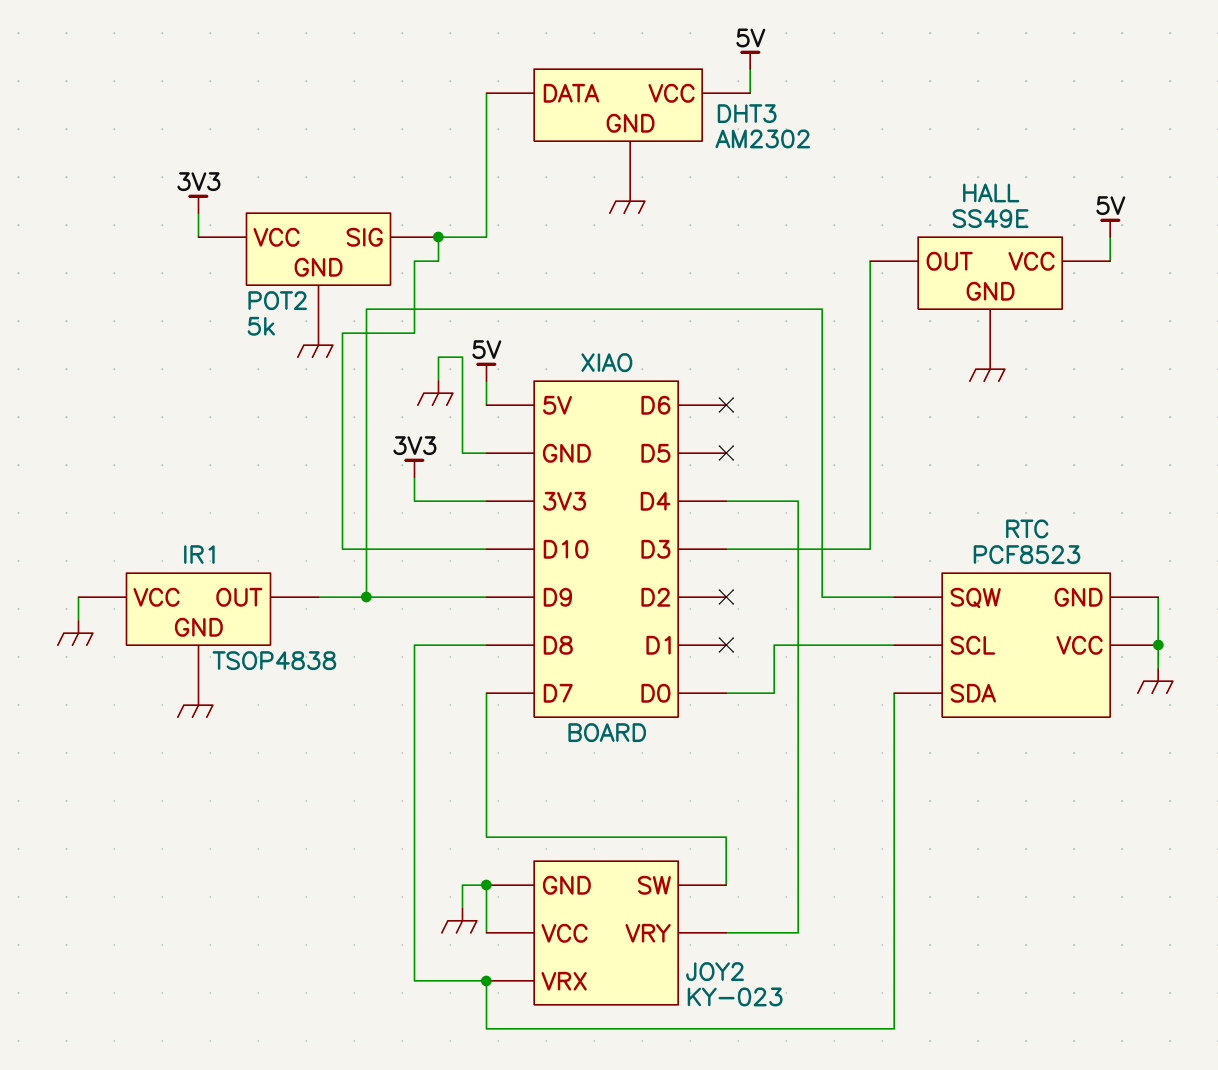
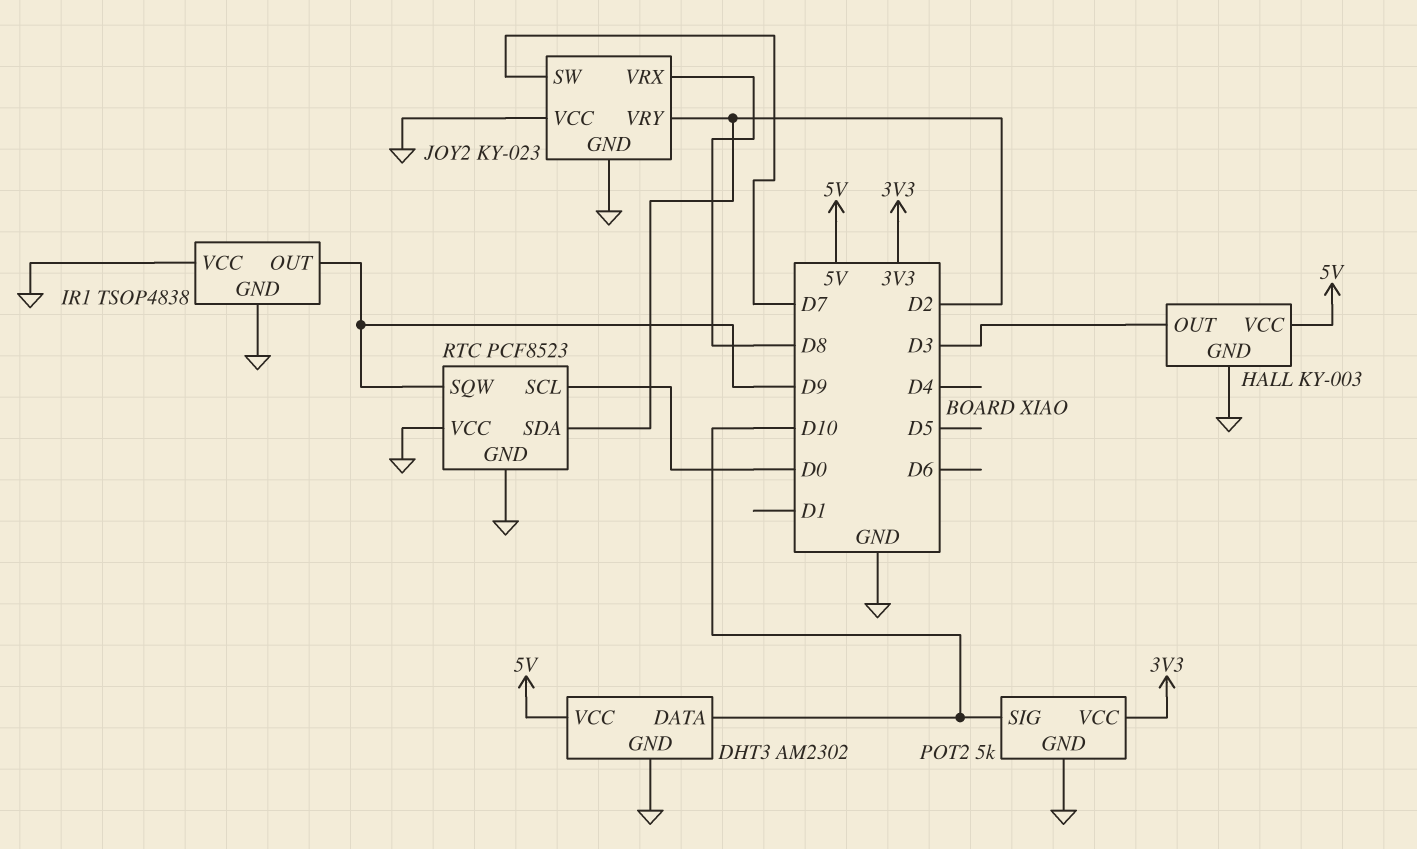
HALL: SS49E -> KY-003
JOY2 pin VRY: D4 -> D2
RTC pin SDA: D8 -> D2

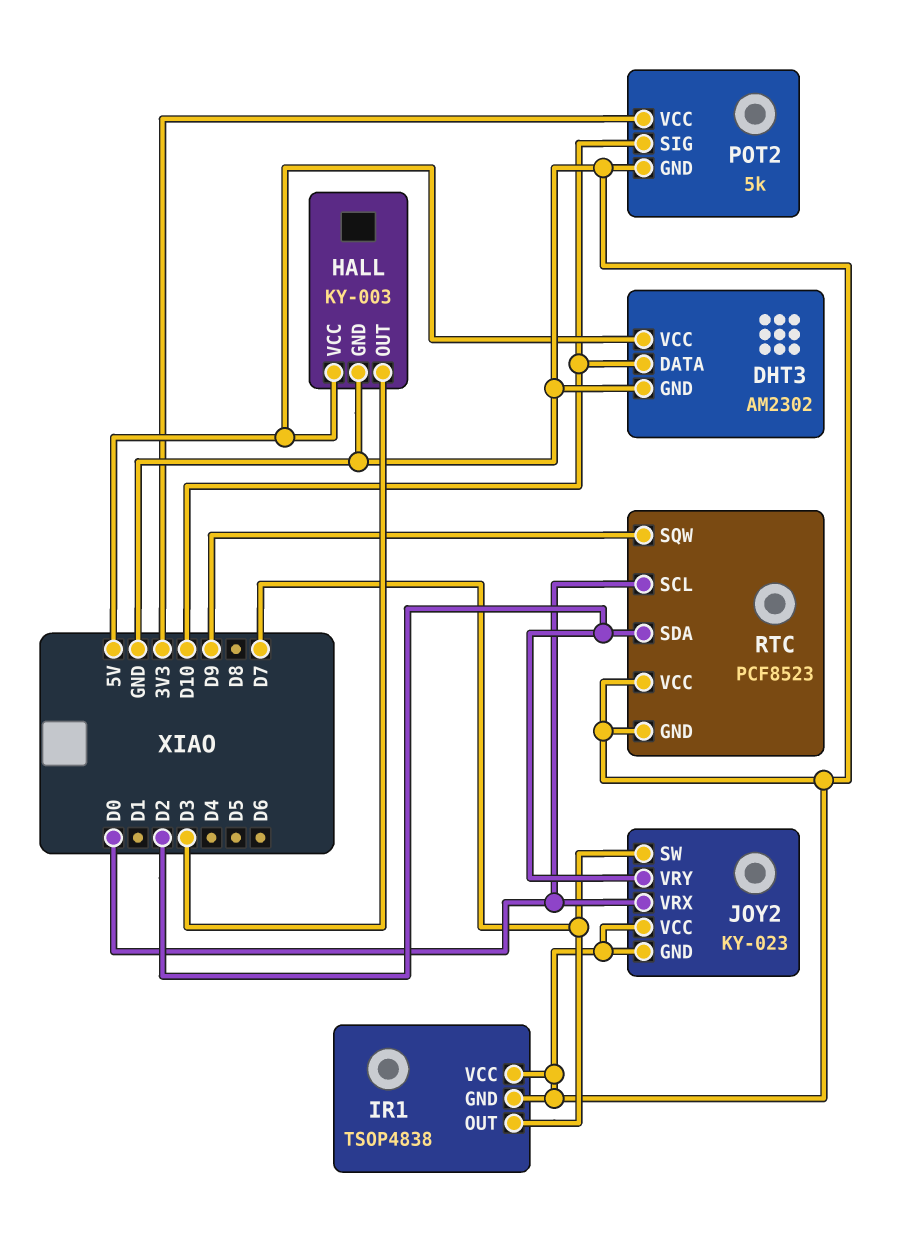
IR1 pin OUT: D9 -> D7
JOY2 pin VRX: D8 -> D0

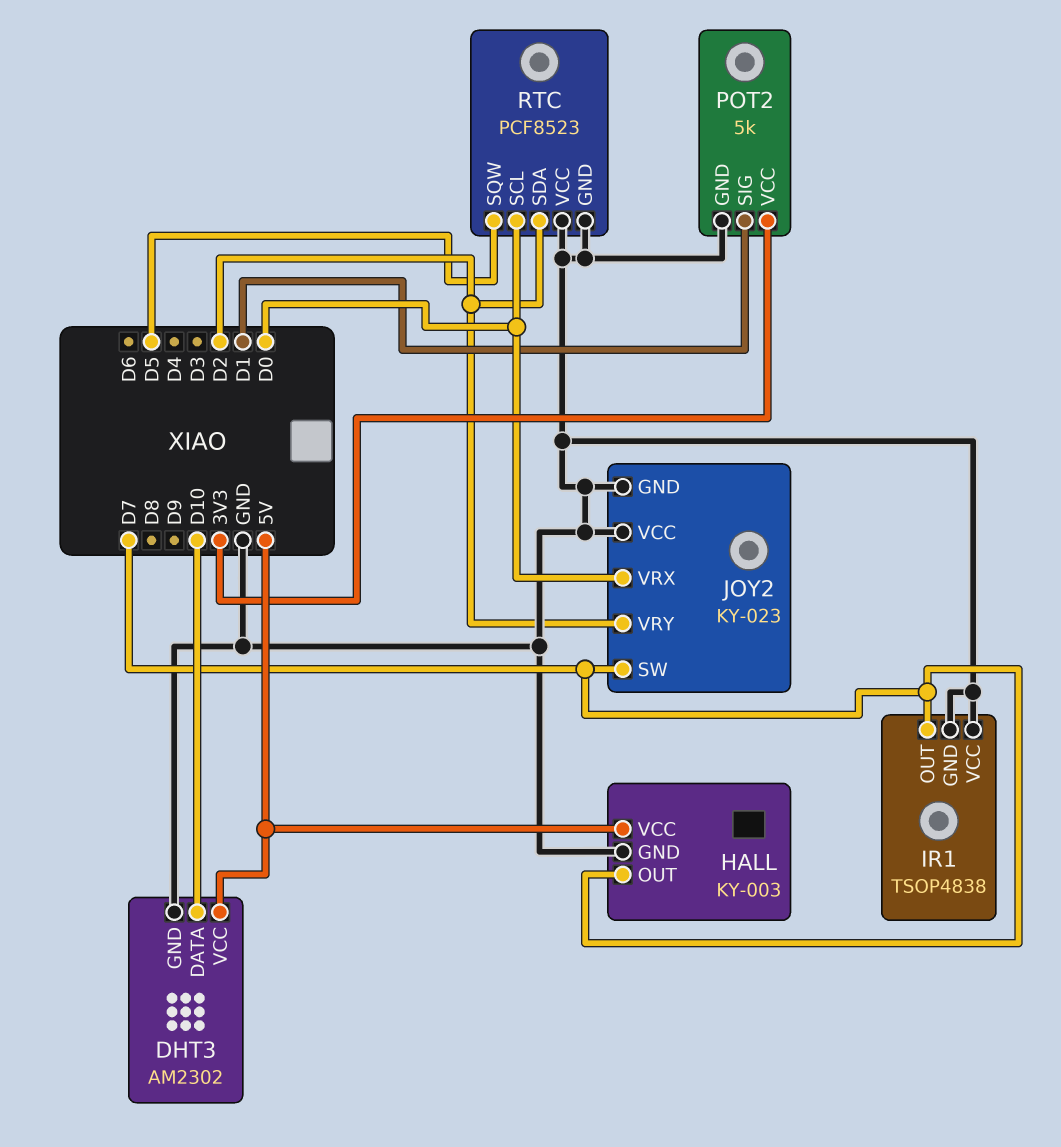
HALL pin OUT: D3 -> D7
POT2 pin SIG: D10 -> D1
RTC pin SQW: D9 -> D5

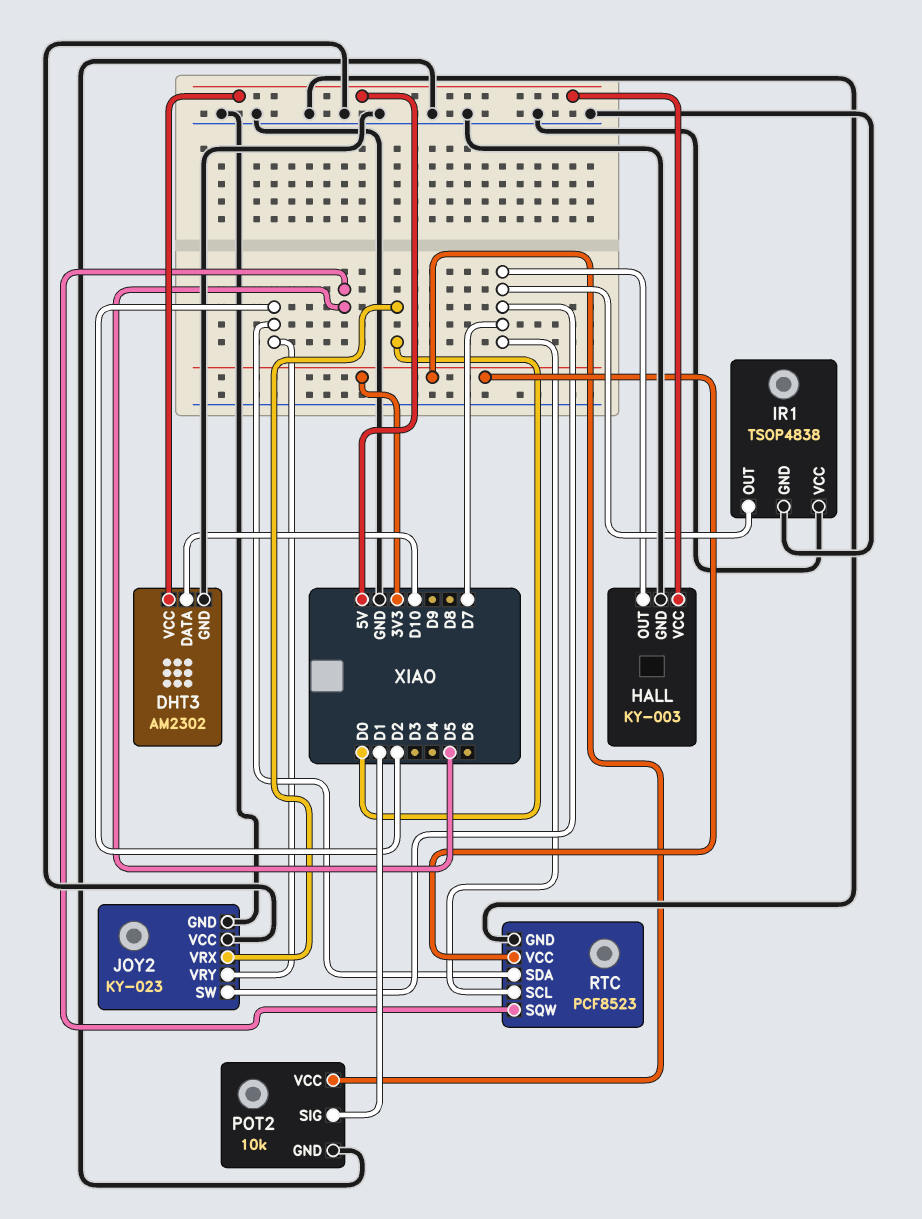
POT2: 5k -> 10k
RTC pin SCL: D0 -> D7
RTC pin VCC: GND -> 3V3

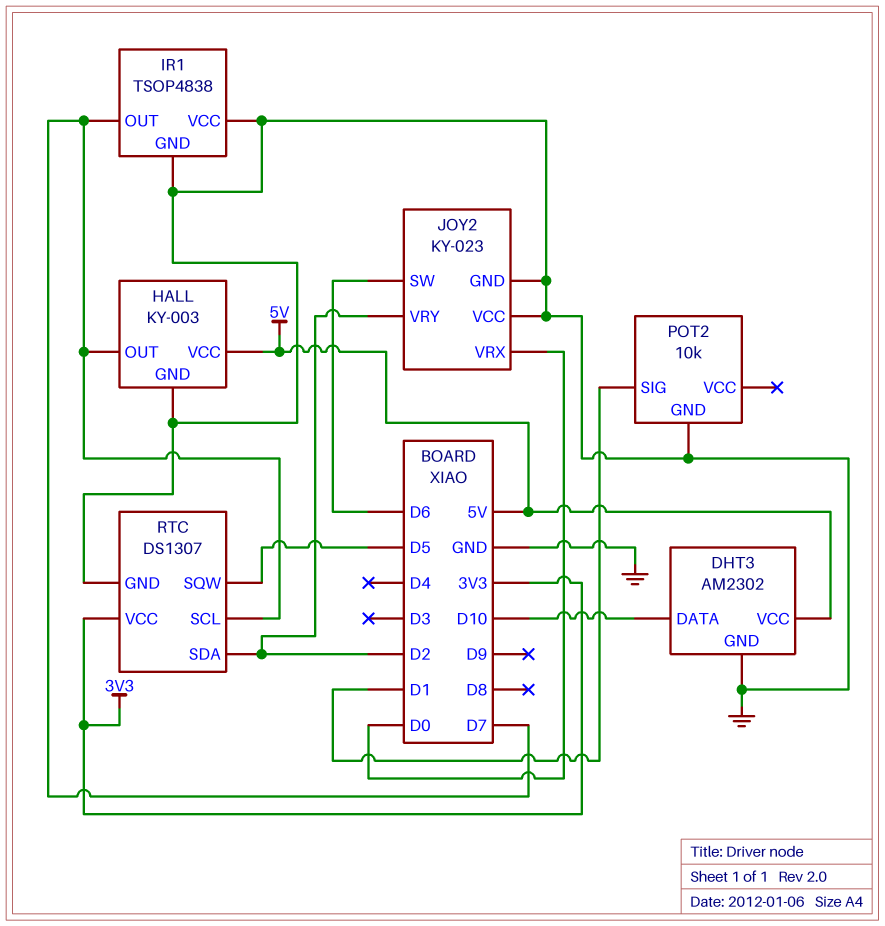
JOY2 pin SW: D7 -> D6
POT2 pin VCC: 3V3 -> none
RTC: PCF8523 -> DS1307

